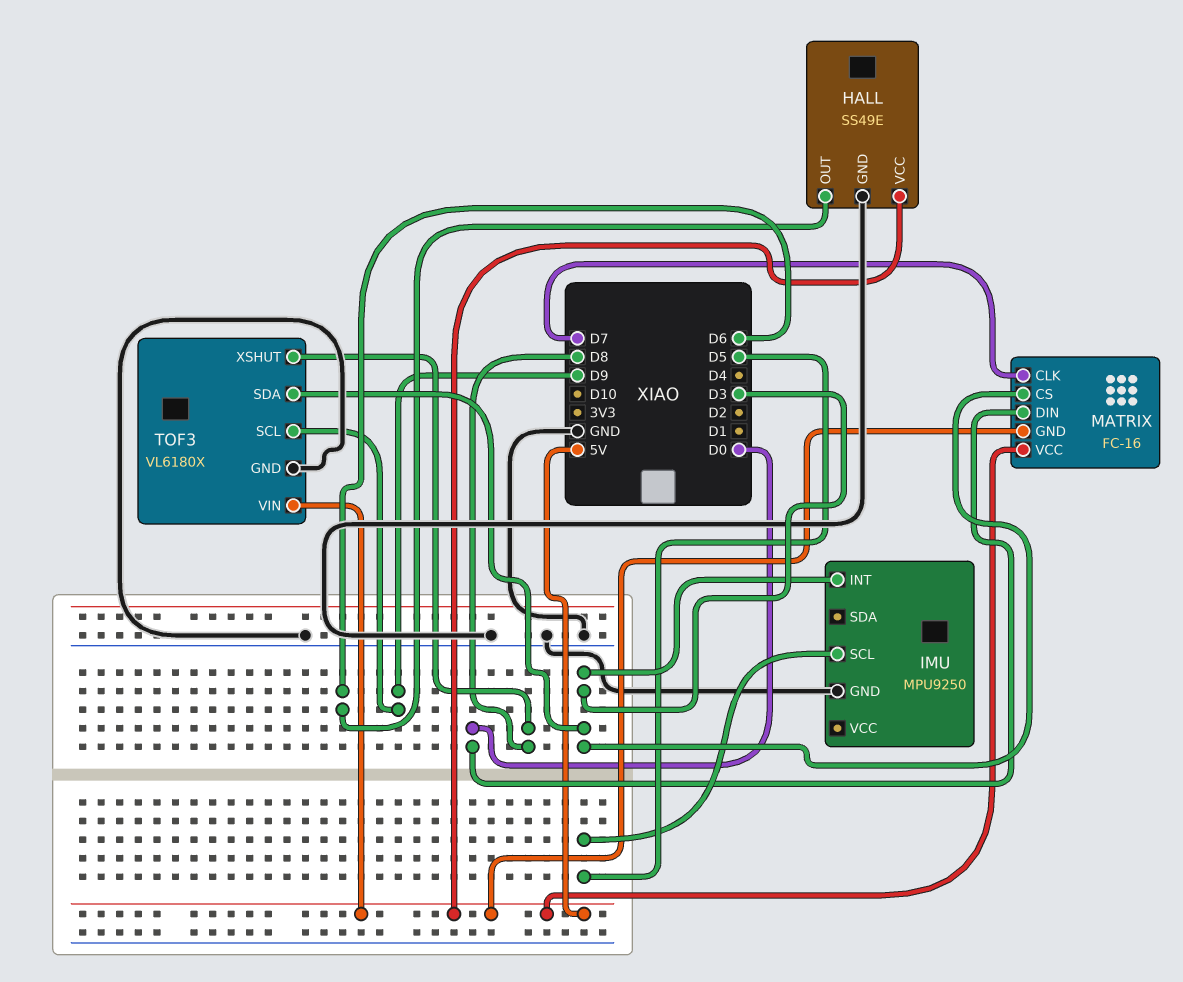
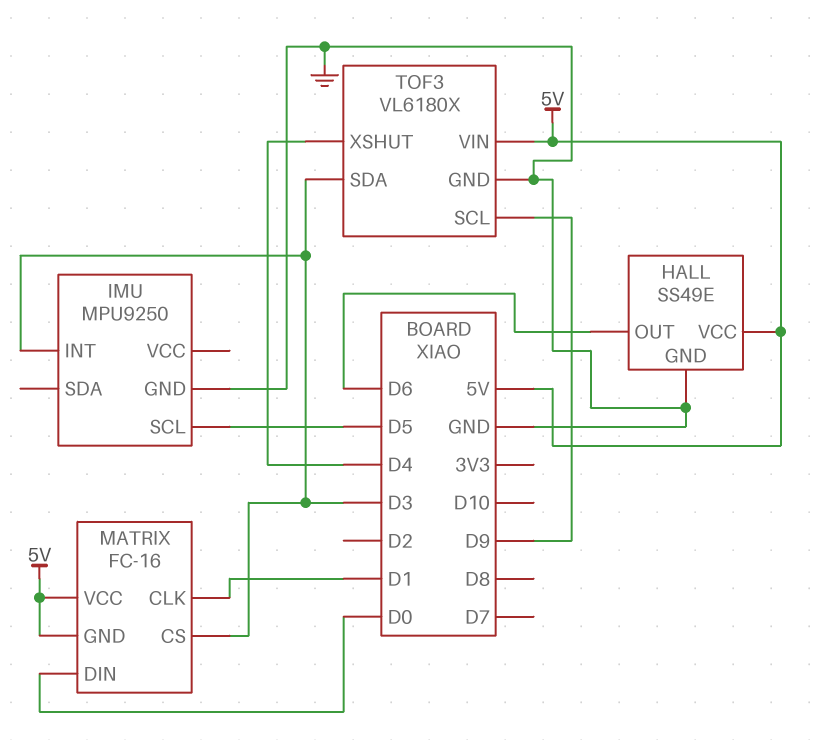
MATRIX pin CLK: D7 -> D1
TOF3 pin XSHUT: D8 -> D4

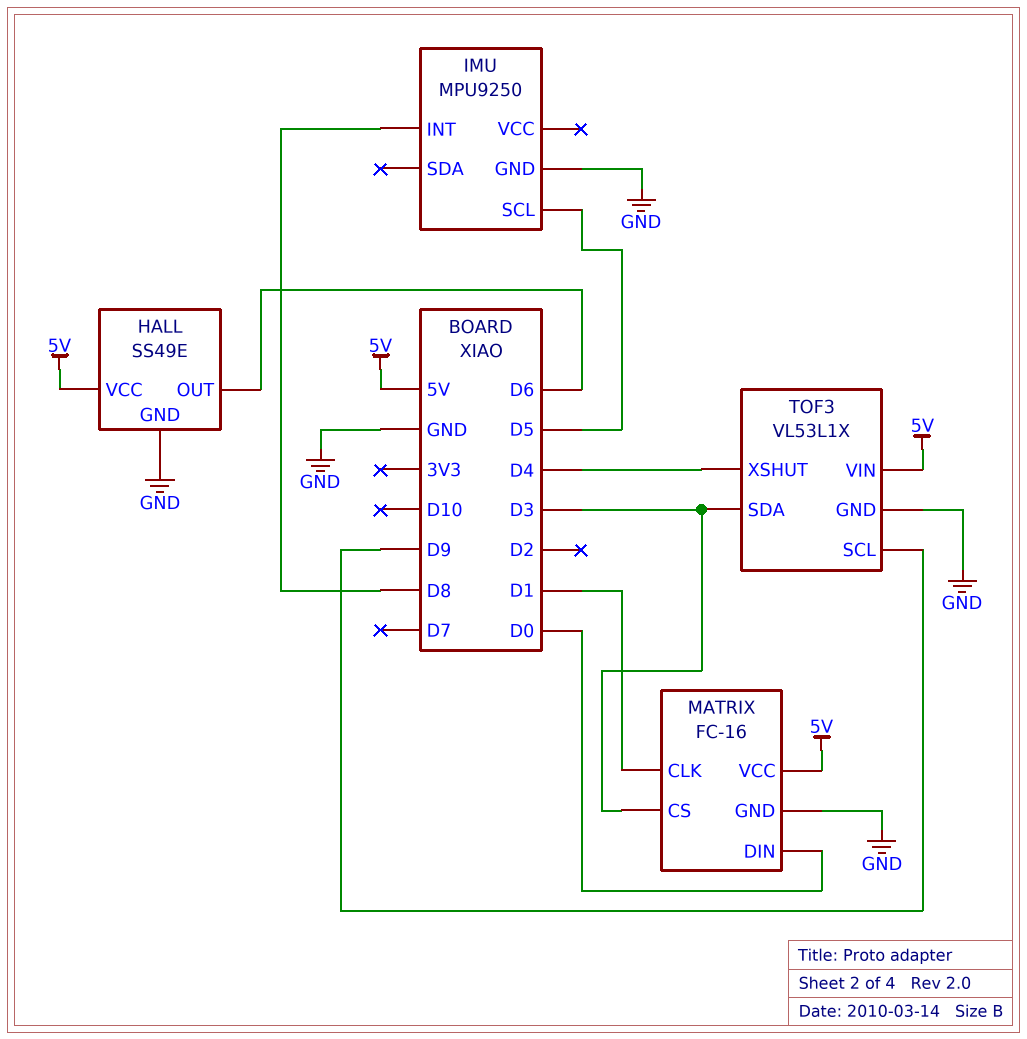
IMU pin INT: D3 -> D8
MATRIX pin GND: 5V -> GND
TOF3: VL6180X -> VL53L1X

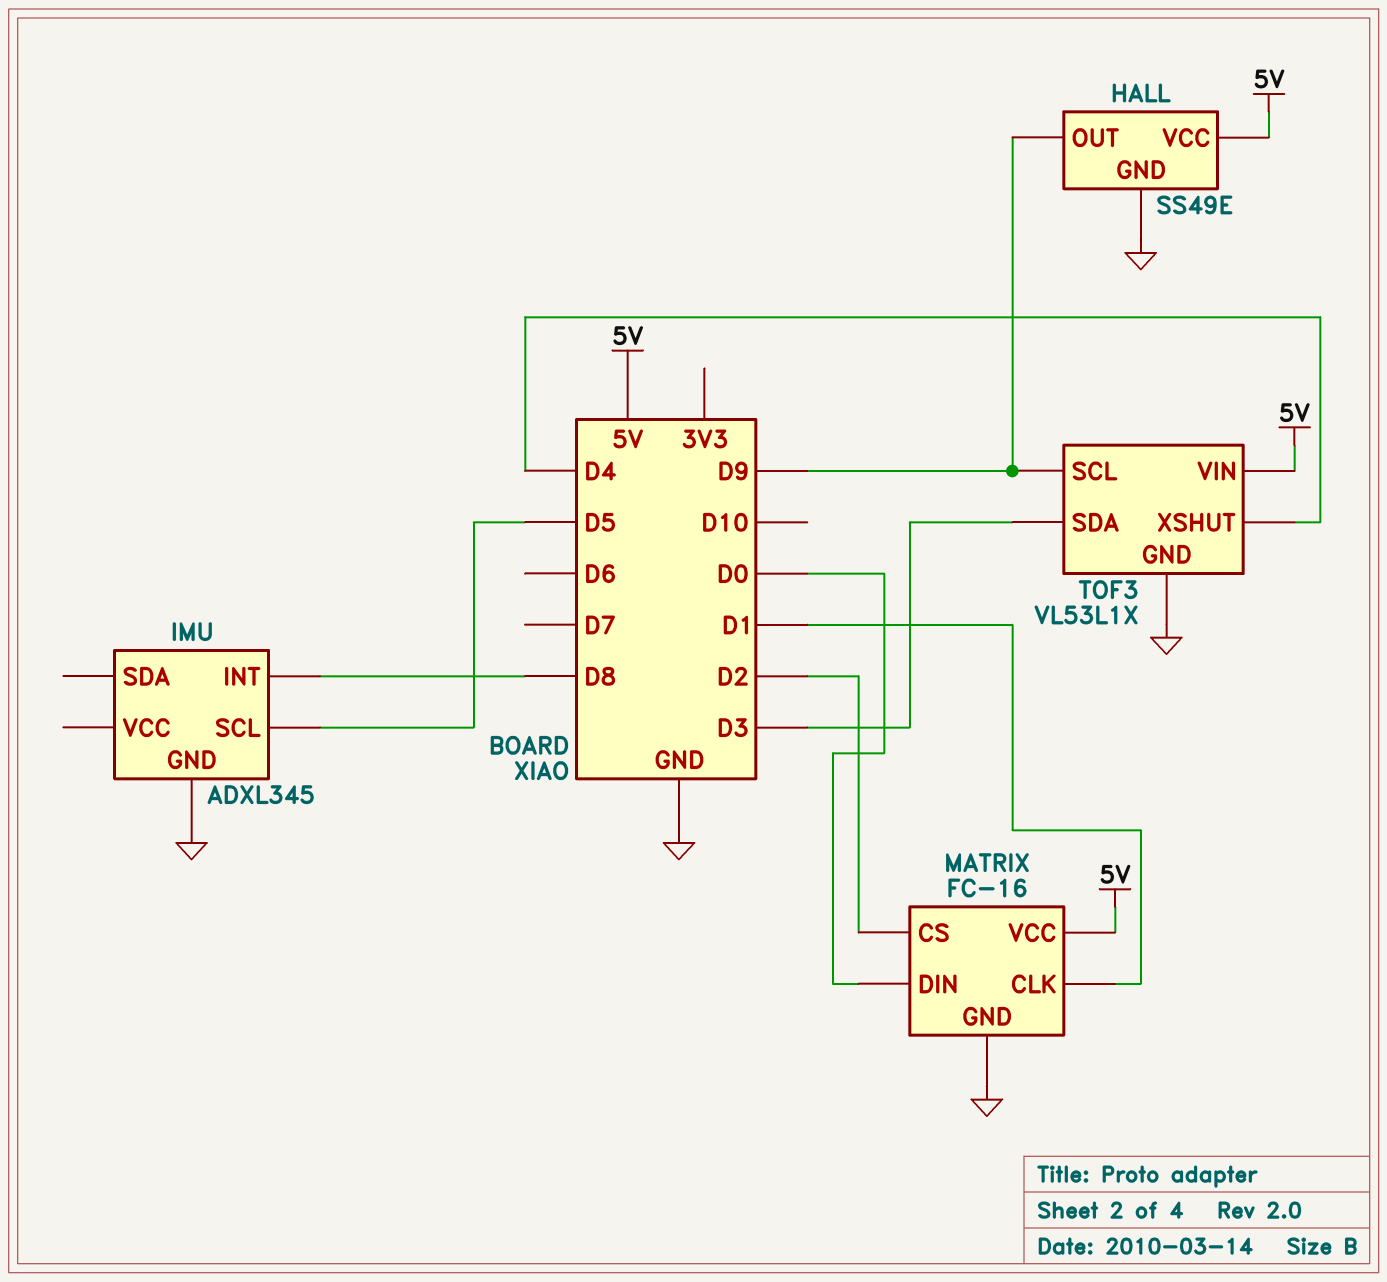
HALL pin OUT: D6 -> D9
IMU: MPU9250 -> ADXL345
MATRIX pin CS: D3 -> D2

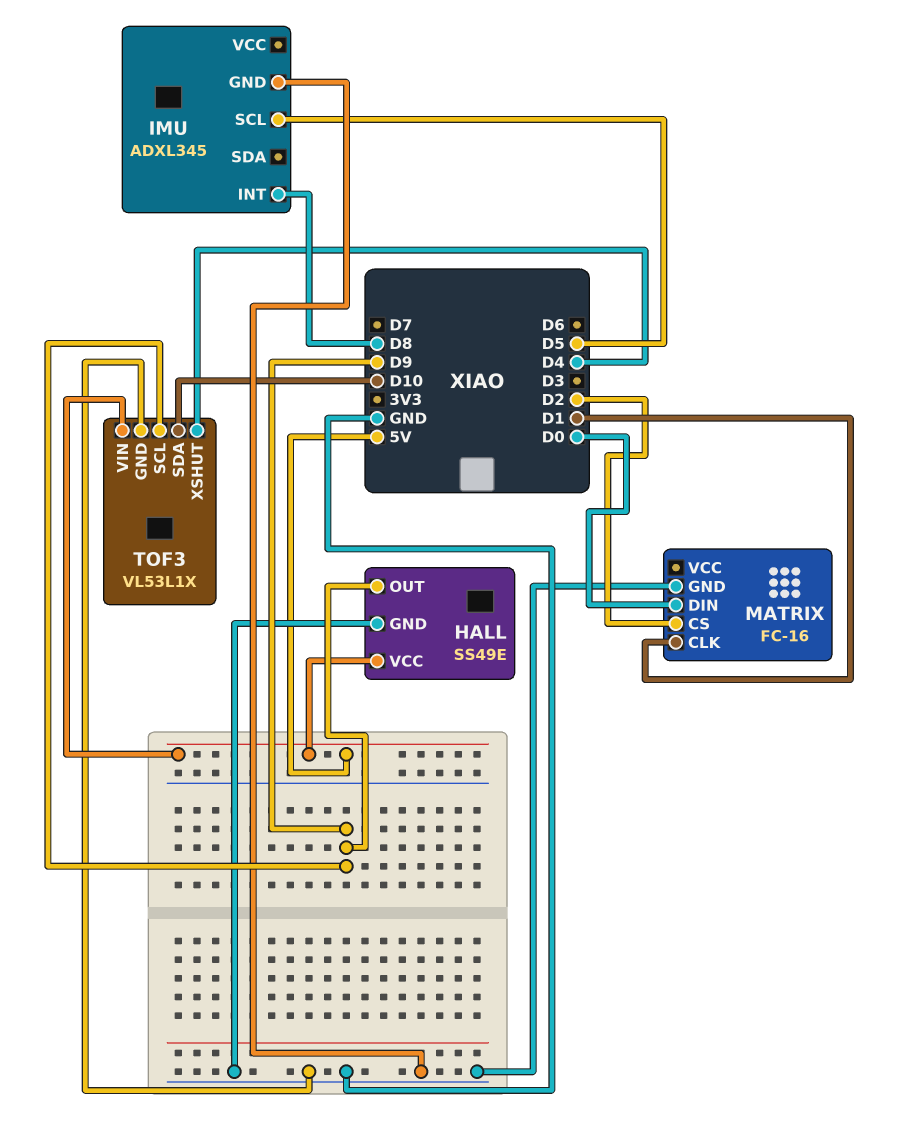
MATRIX pin VCC: 5V -> none
TOF3 pin SDA: D3 -> D10

